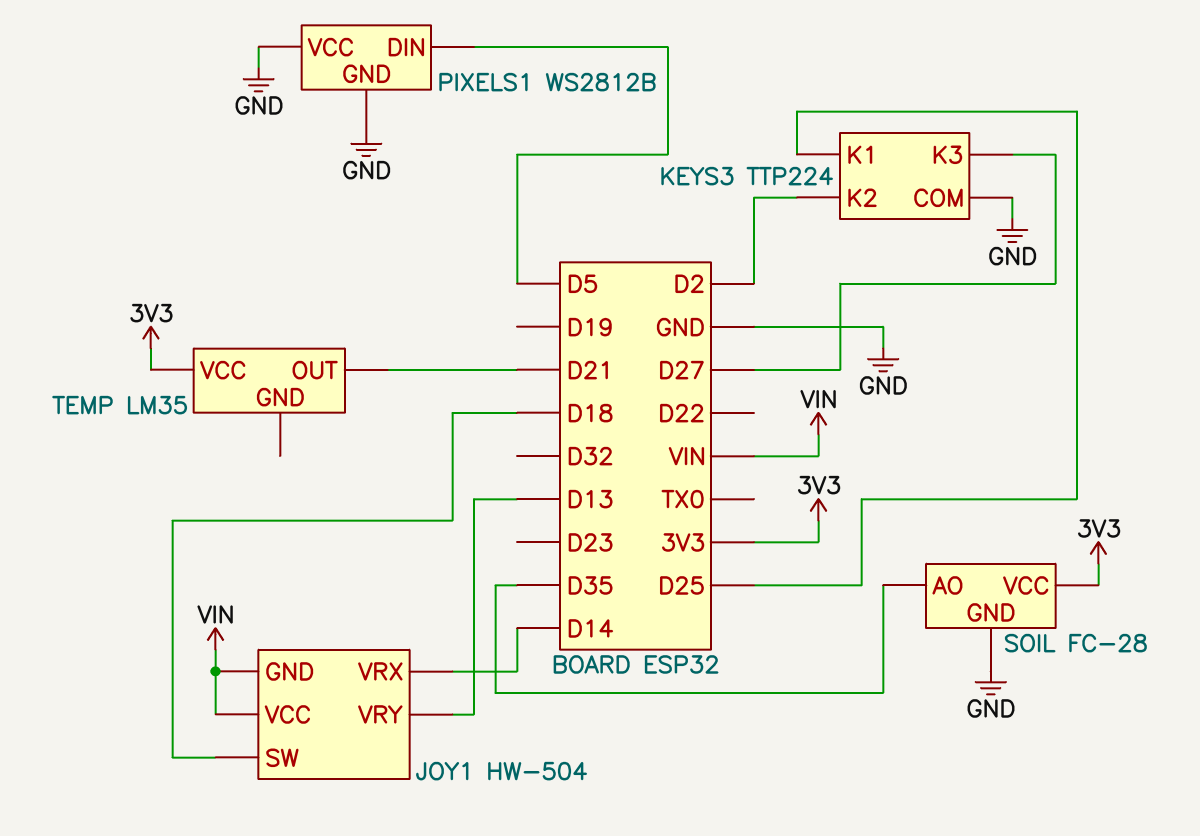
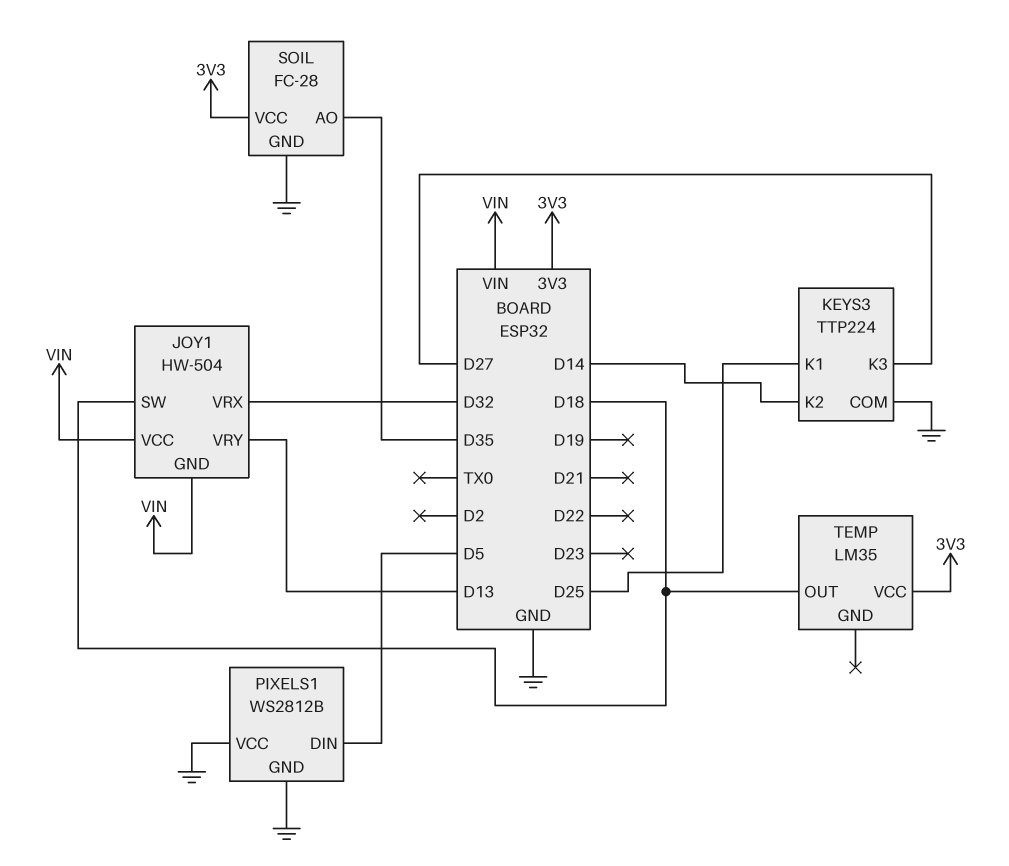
JOY1 pin VRX: D14 -> D32
KEYS3 pin K2: D2 -> D14
TEMP pin OUT: D21 -> D18

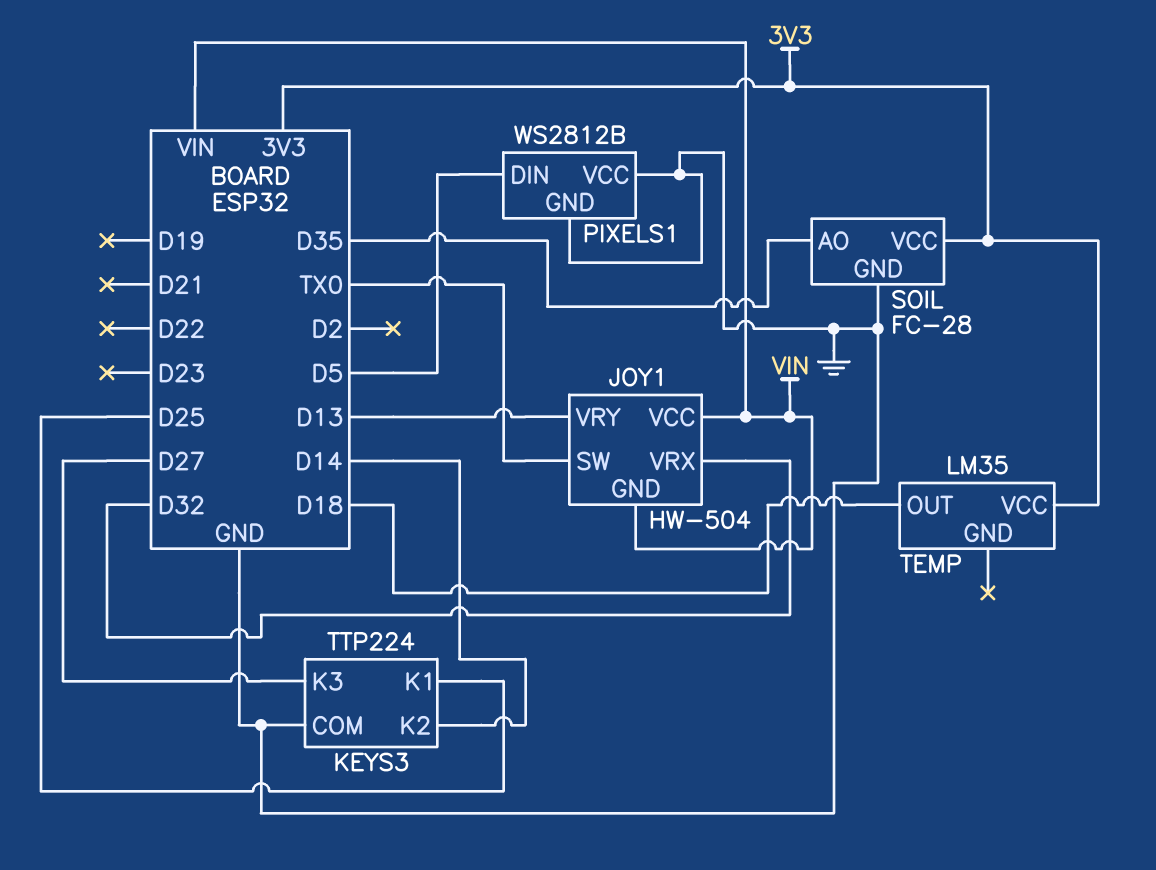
JOY1 pin SW: D18 -> TX0

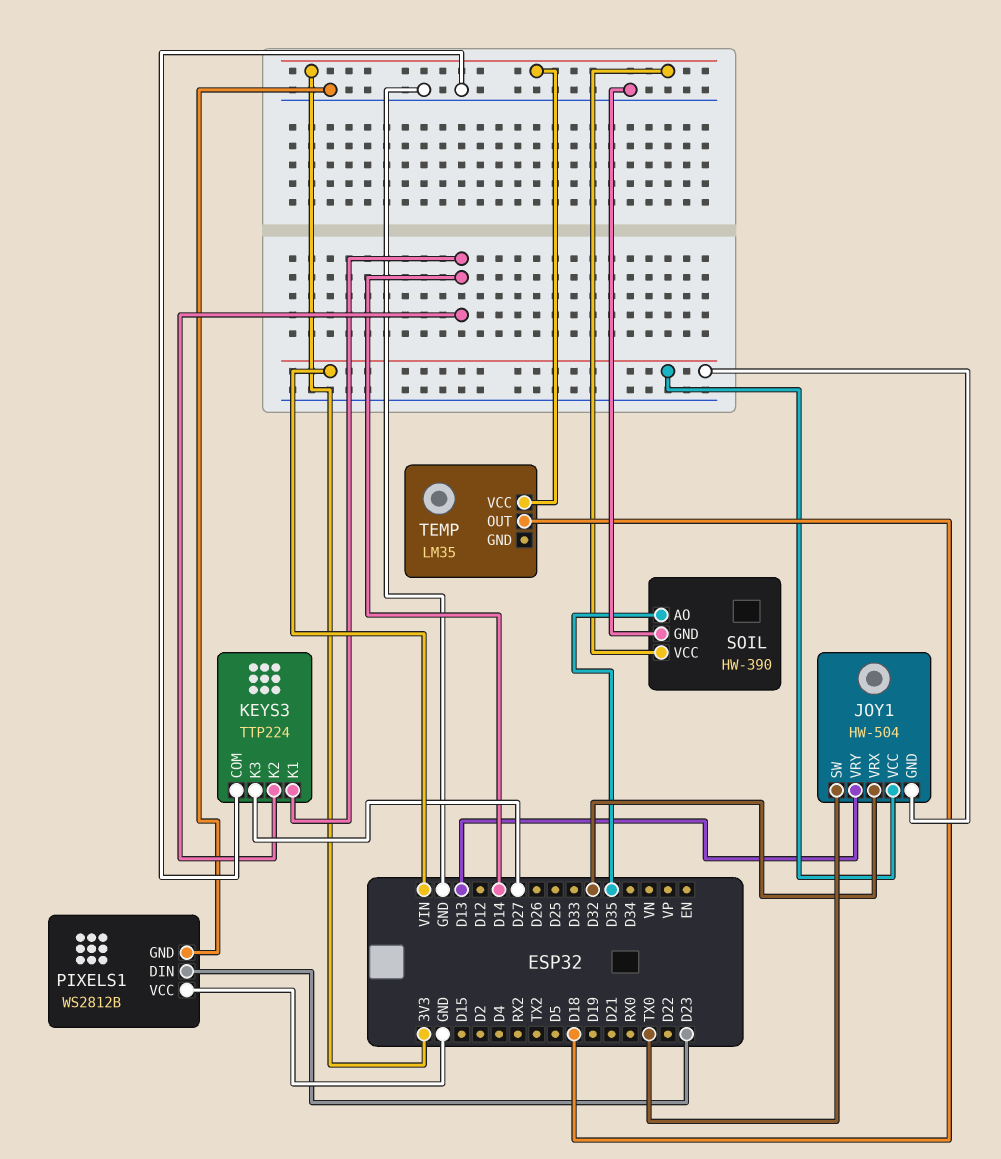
KEYS3 pin K1: D25 -> D14
PIXELS1 pin DIN: D5 -> D23
SOIL: FC-28 -> HW-390

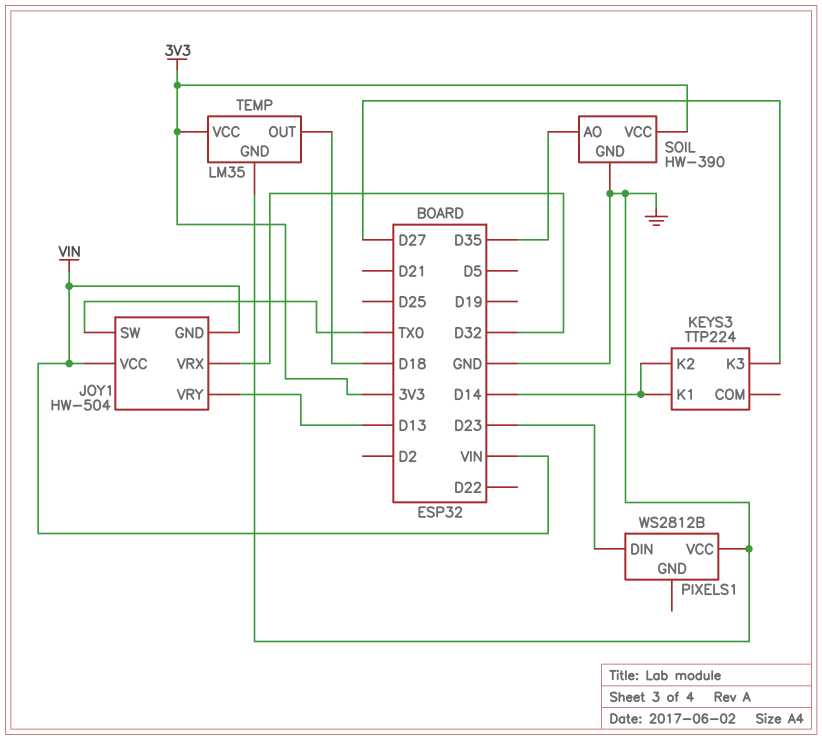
KEYS3 pin COM: GND -> none
PIXELS1 pin GND: GND -> none
TEMP pin GND: none -> GND

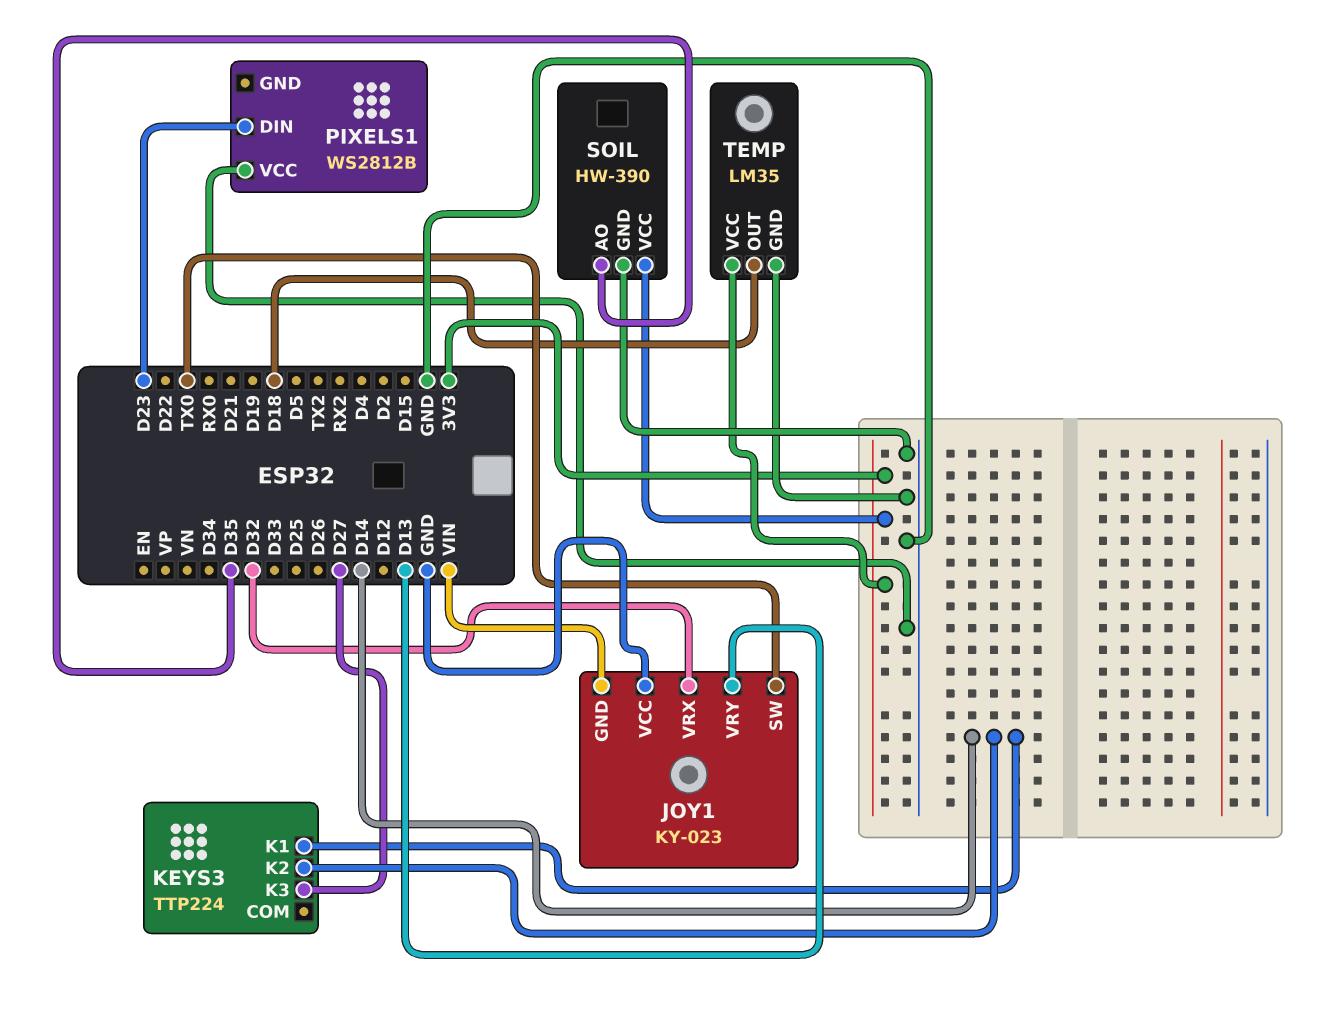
JOY1: HW-504 -> KY-023
JOY1 pin VCC: VIN -> GND

